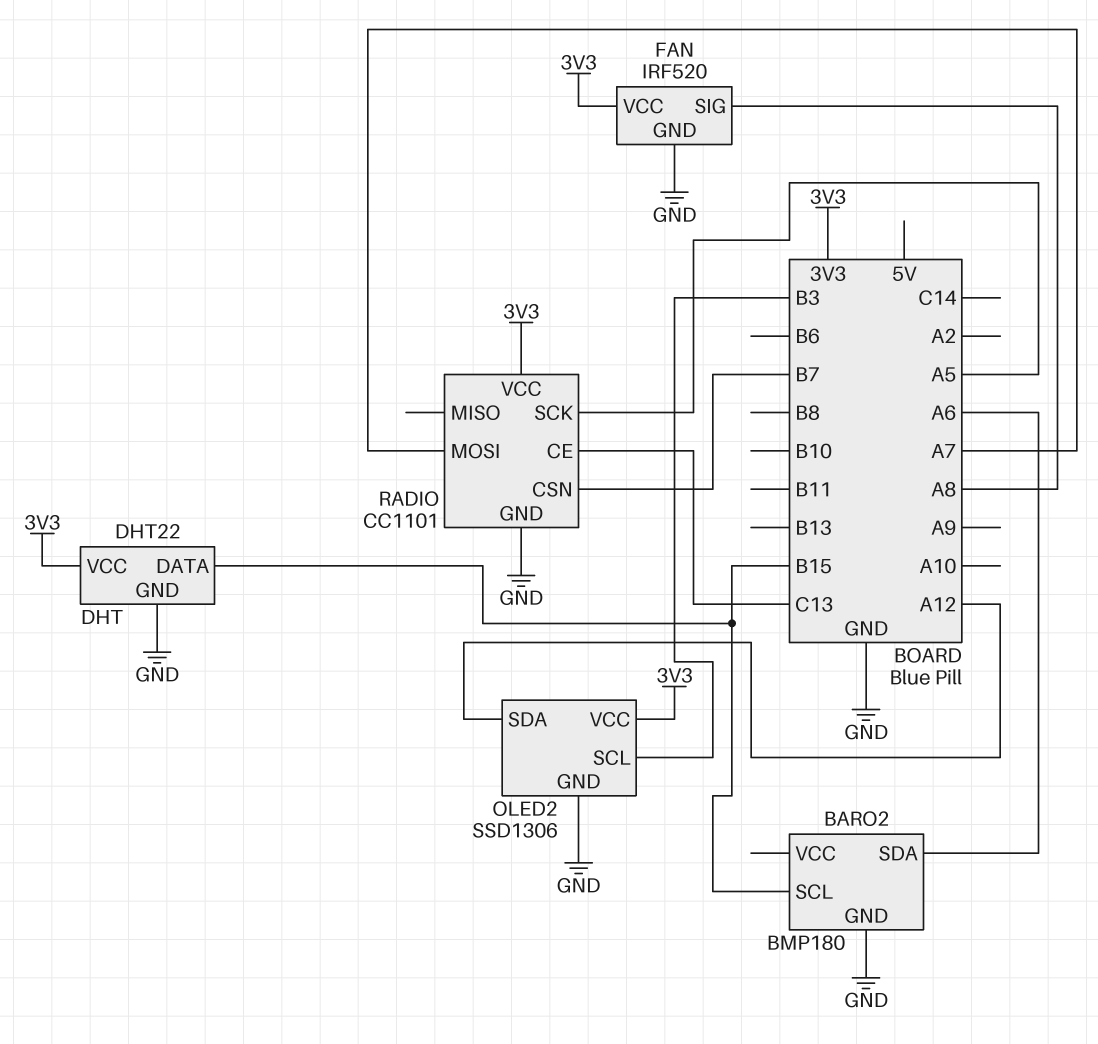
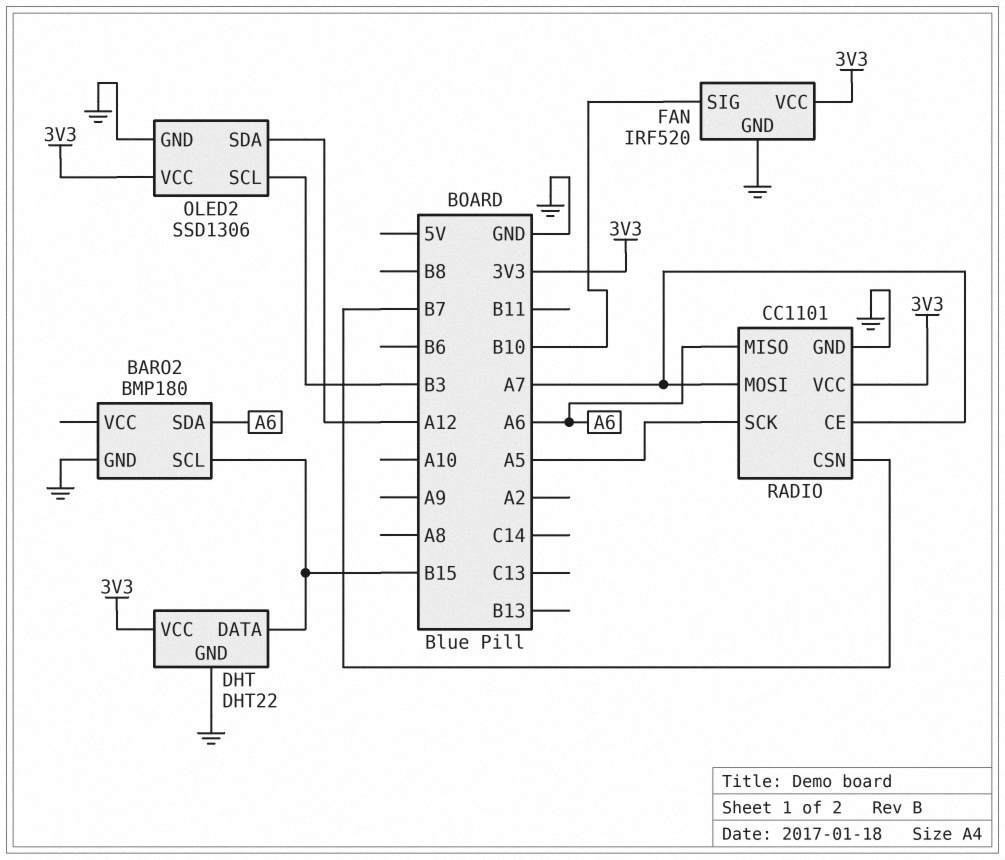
FAN pin SIG: A8 -> B10
RADIO pin CE: C13 -> A7
RADIO pin MISO: none -> A6

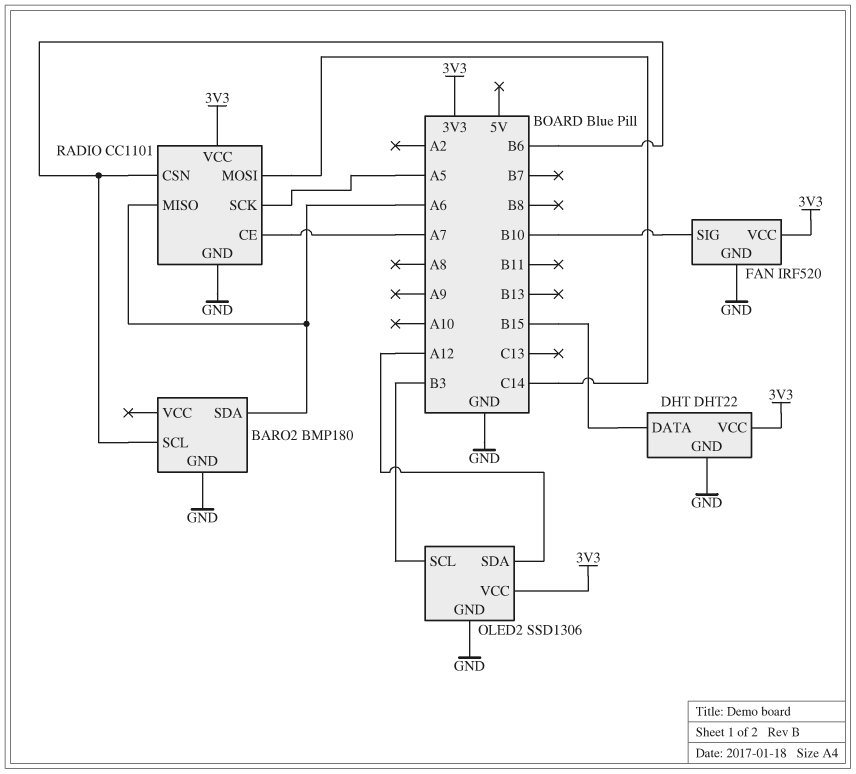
BARO2 pin SCL: B15 -> B6
RADIO pin CSN: B7 -> B6
RADIO pin MOSI: A7 -> C14

